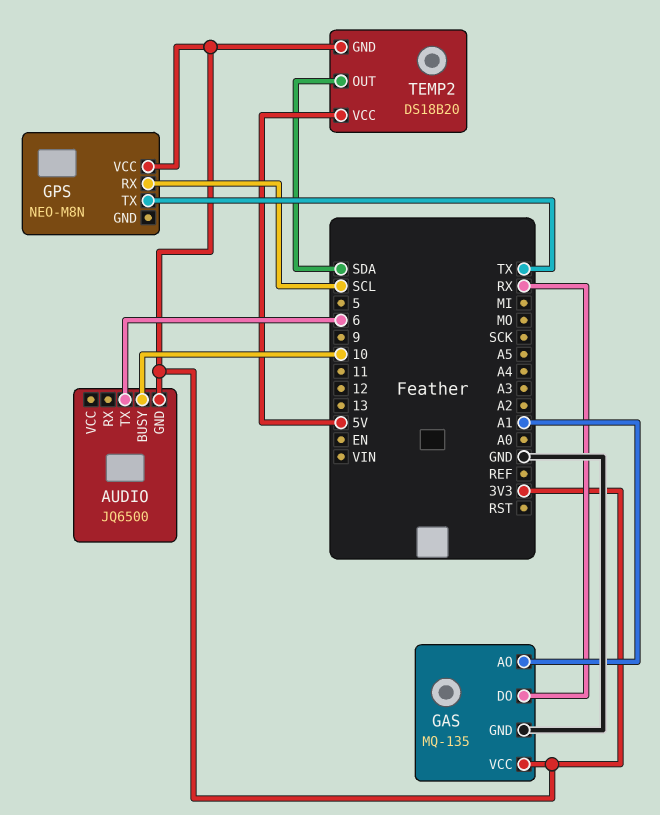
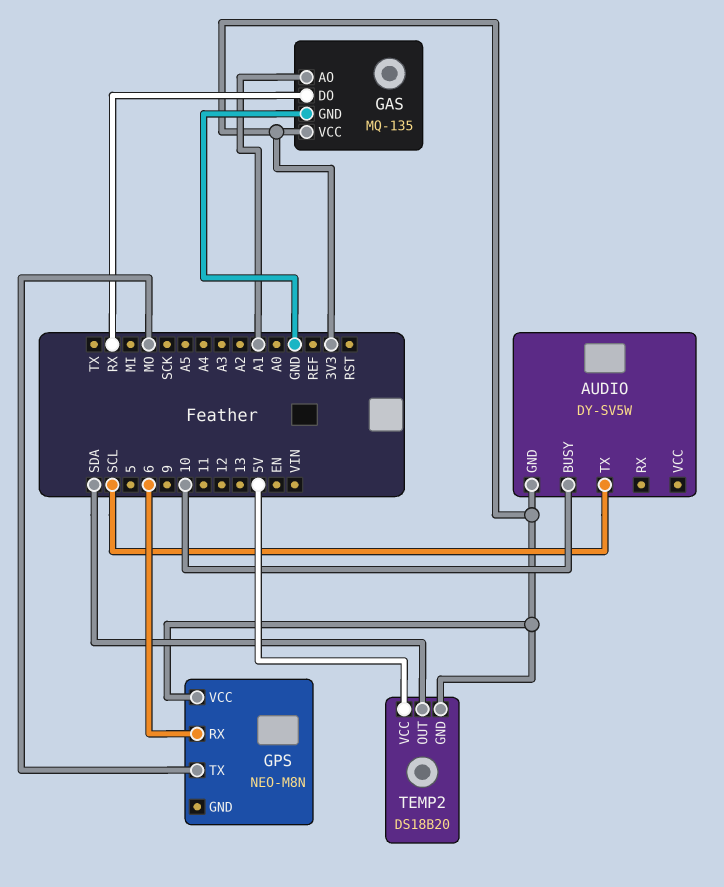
AUDIO: JQ6500 -> DY-SV5W
AUDIO pin TX: 6 -> SCL
GPS pin RX: SCL -> 6
GPS pin TX: TX -> MO

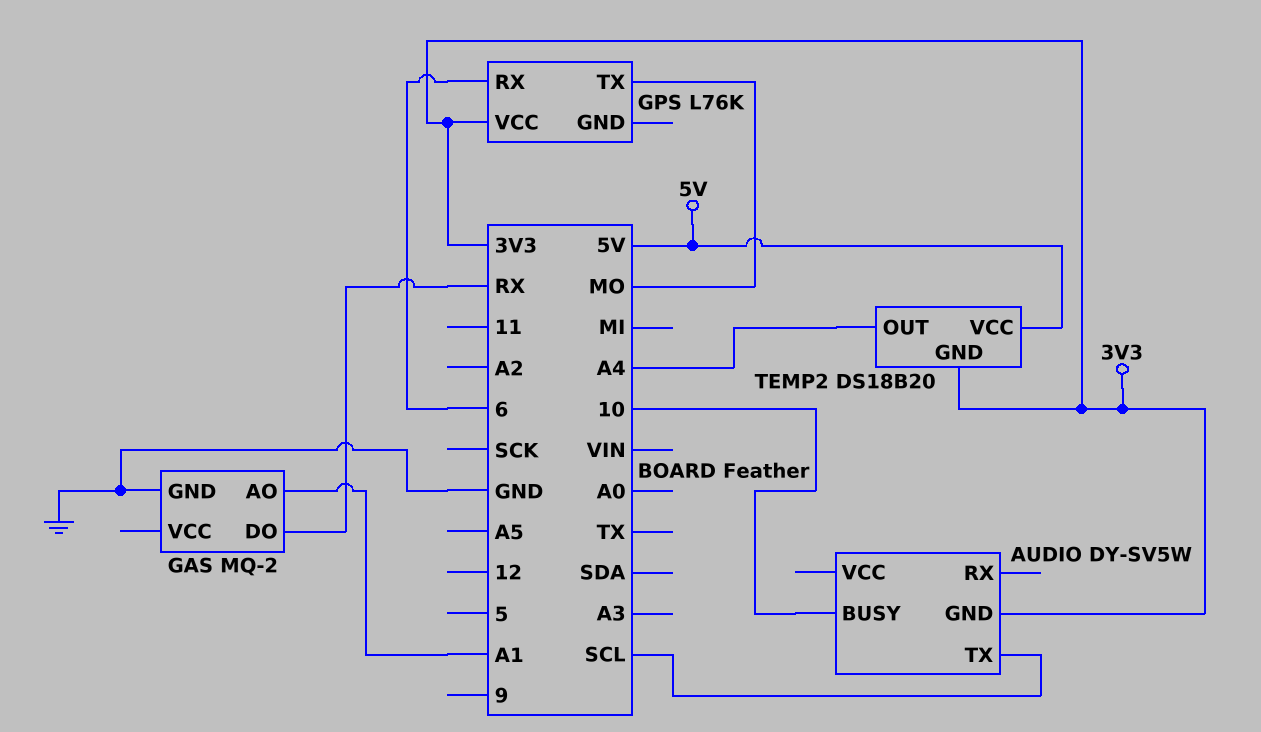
GAS: MQ-135 -> MQ-2
GAS pin VCC: 3V3 -> none
GPS: NEO-M8N -> L76K
TEMP2 pin OUT: SDA -> A4

